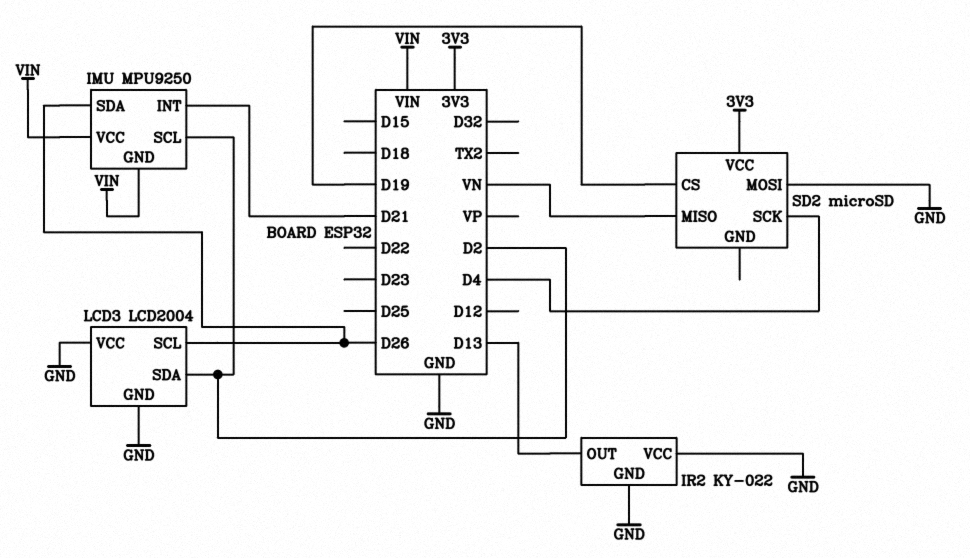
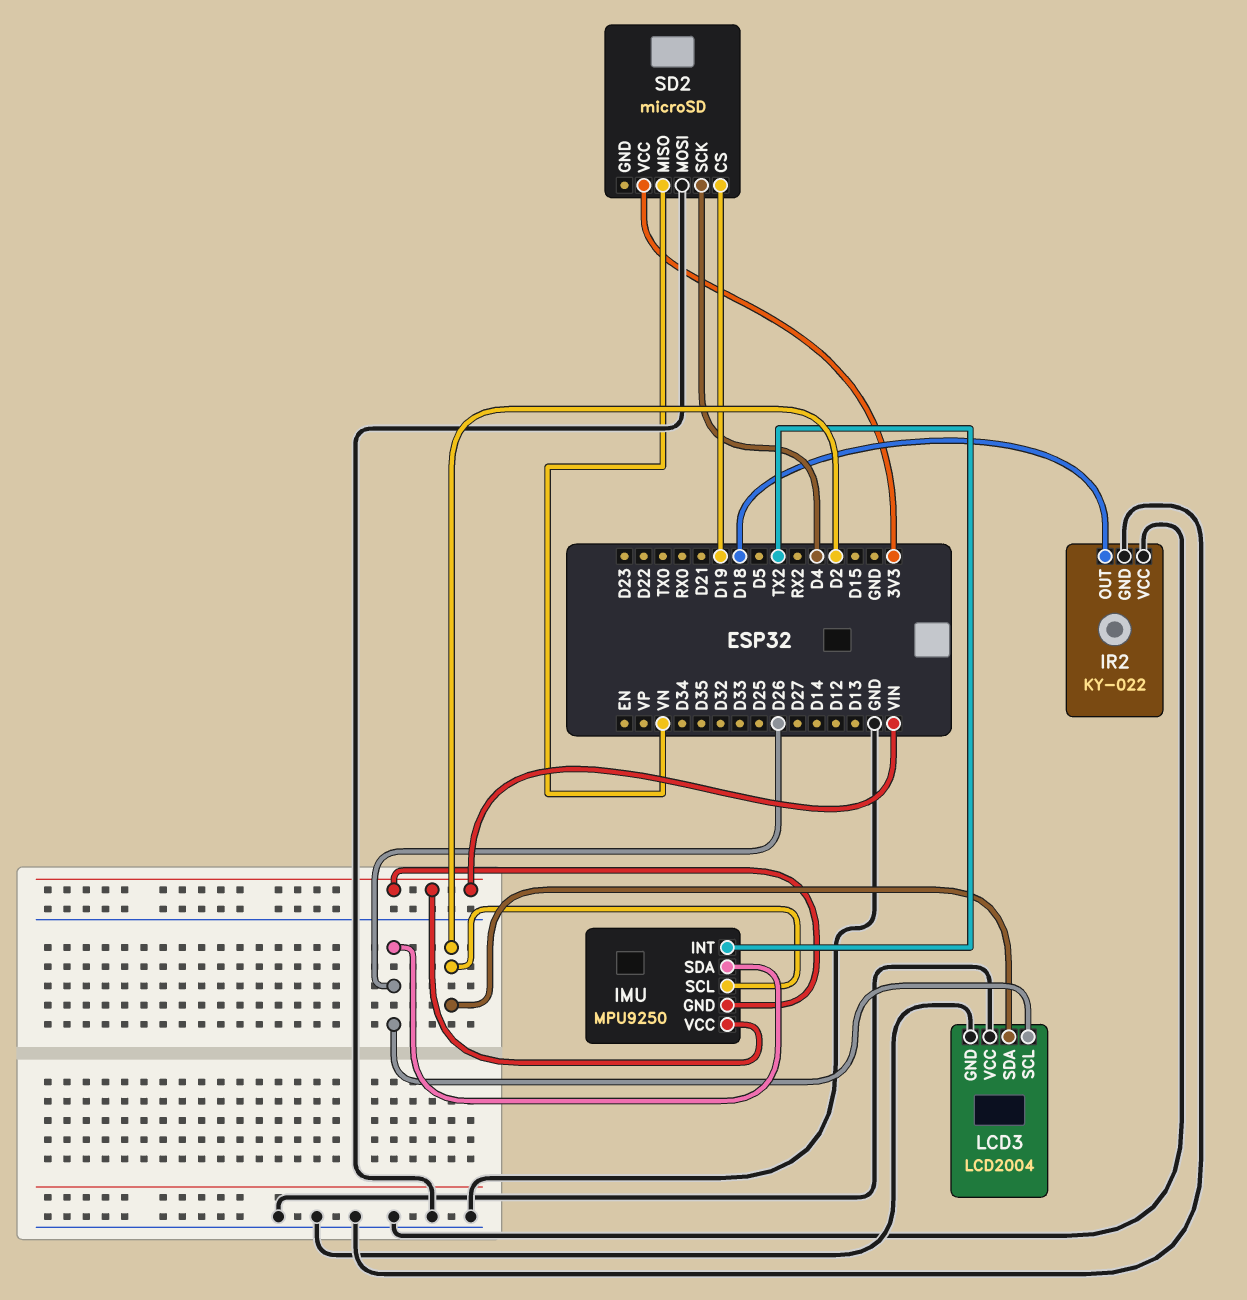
IMU pin INT: D21 -> TX2
IR2 pin OUT: D13 -> D18

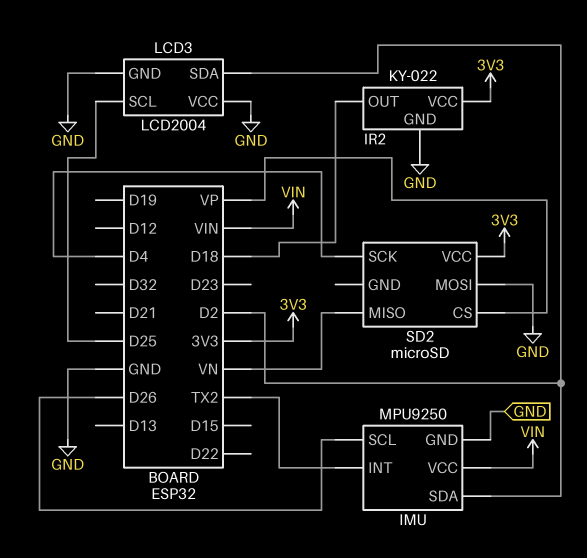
IMU pin GND: VIN -> GND
IMU pin SCL: D2 -> D26
IMU pin SDA: D26 -> D2
IR2 pin VCC: GND -> 3V3
LCD3 pin SCL: D26 -> D25
SD2 pin CS: D19 -> VP

